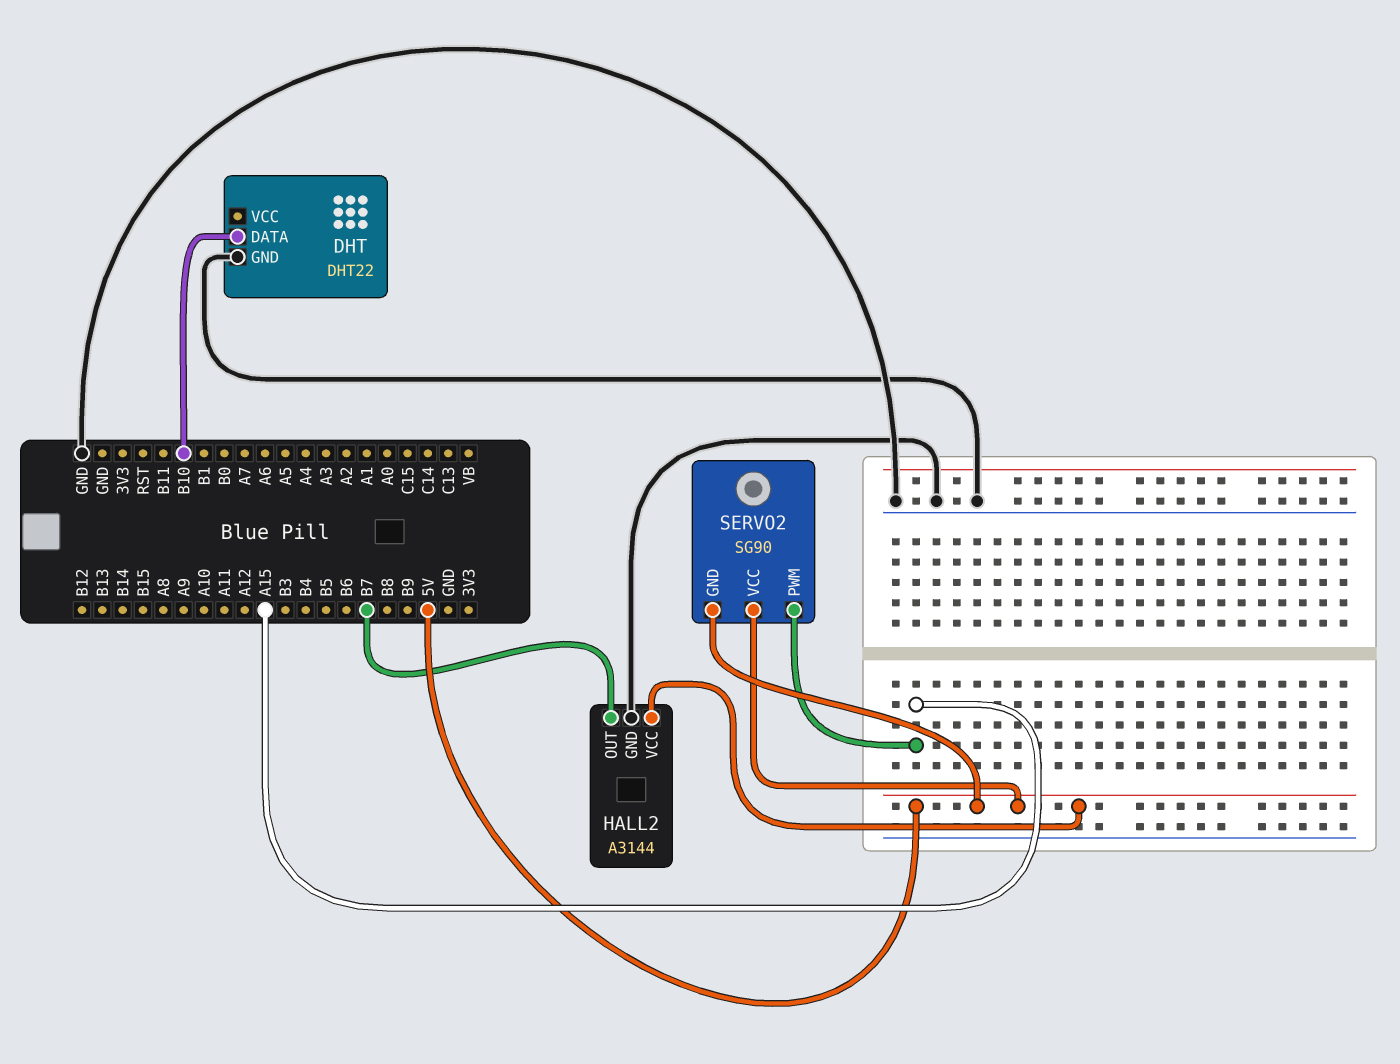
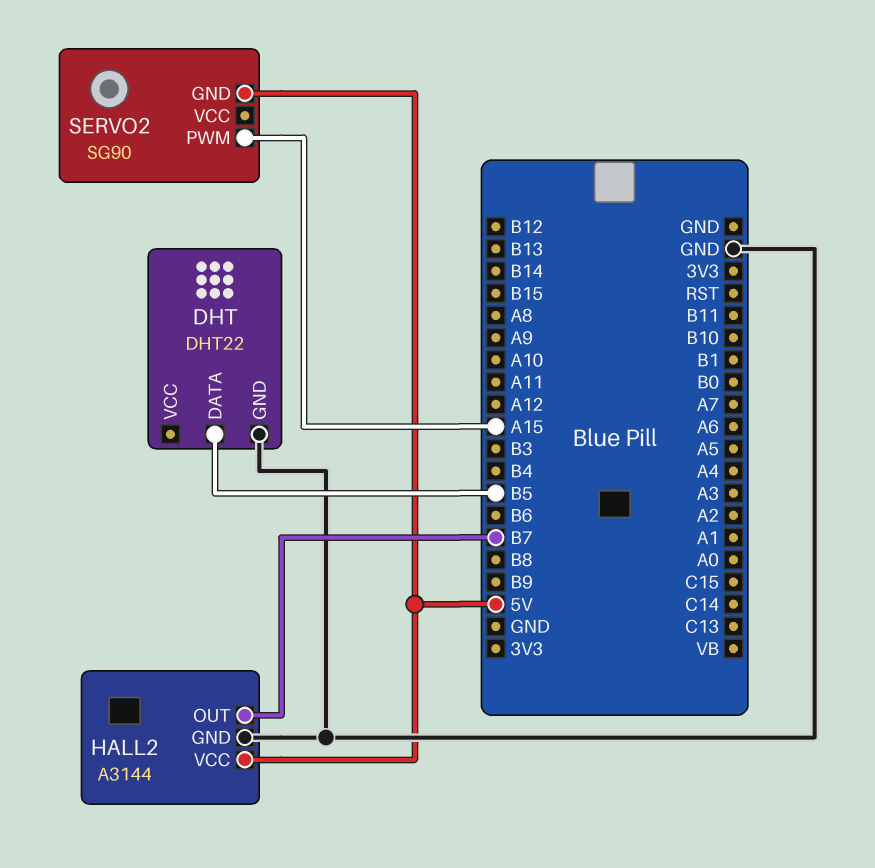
DHT pin DATA: B10 -> B5
SERVO2 pin VCC: 5V -> none

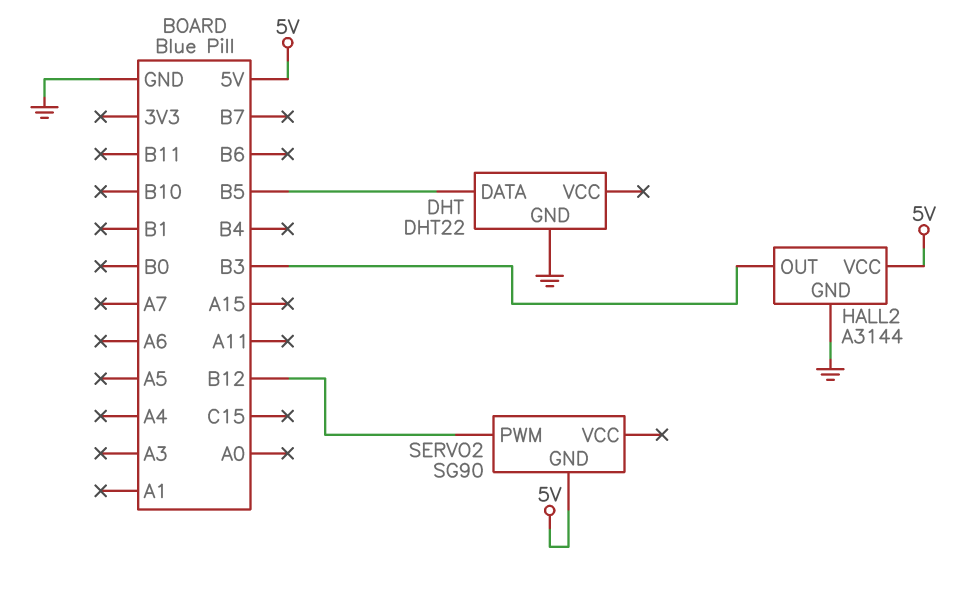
HALL2 pin OUT: B7 -> B3
SERVO2 pin PWM: A15 -> B12

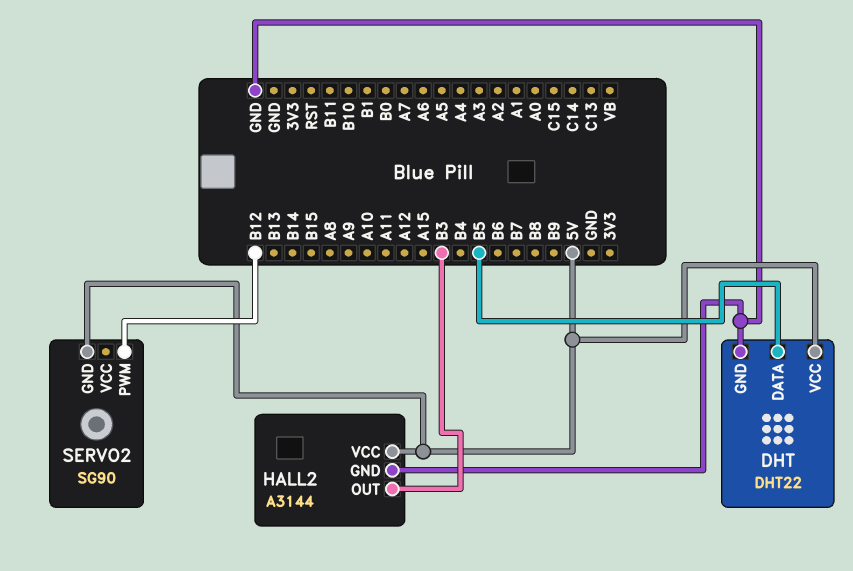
DHT pin VCC: none -> 5V

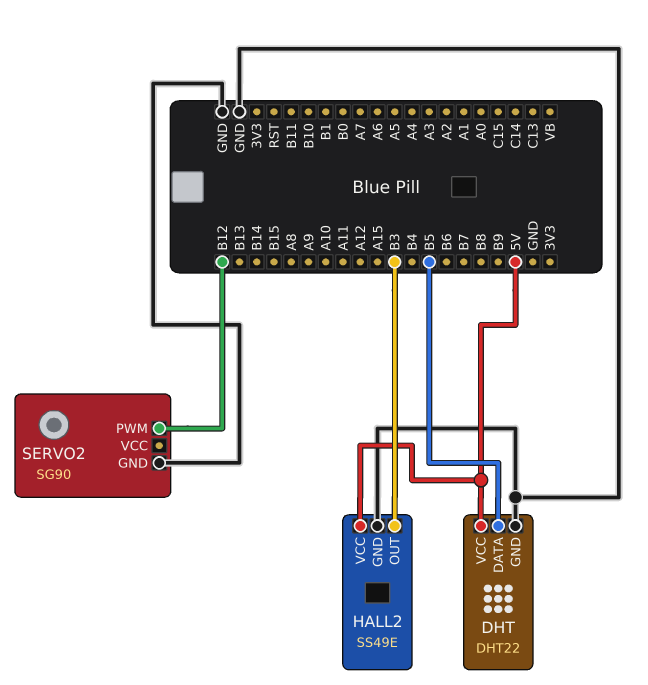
HALL2: A3144 -> SS49E
SERVO2 pin GND: 5V -> GND

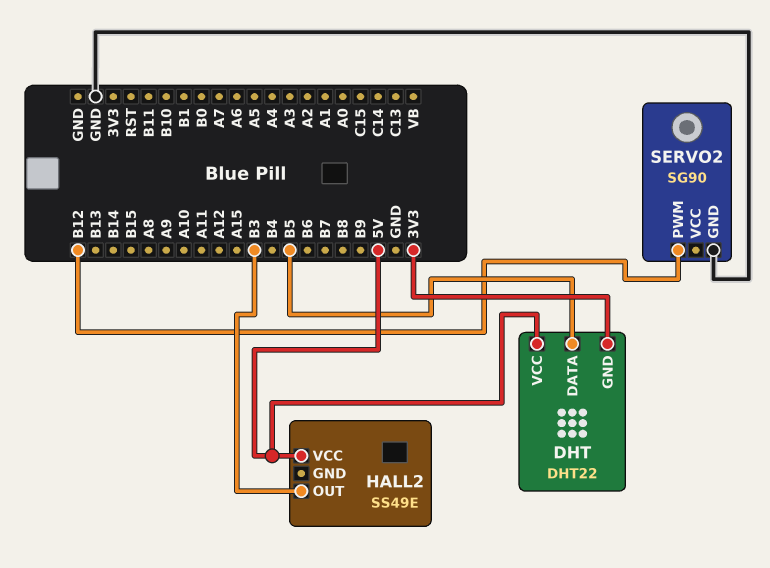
DHT pin GND: GND -> 3V3
HALL2 pin GND: GND -> none

